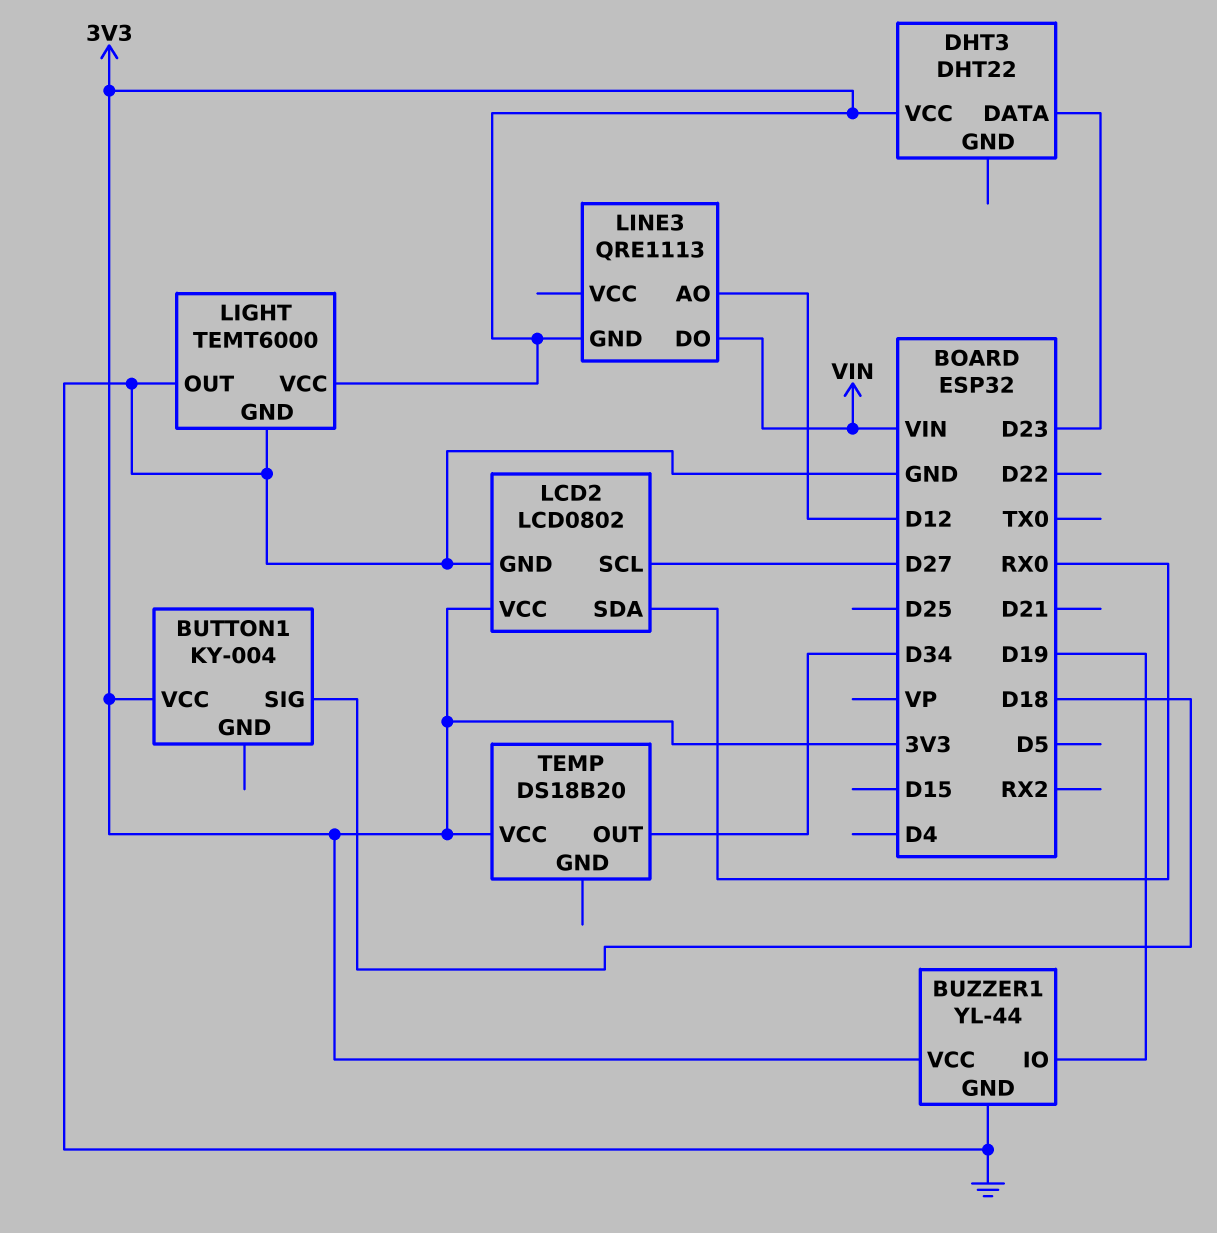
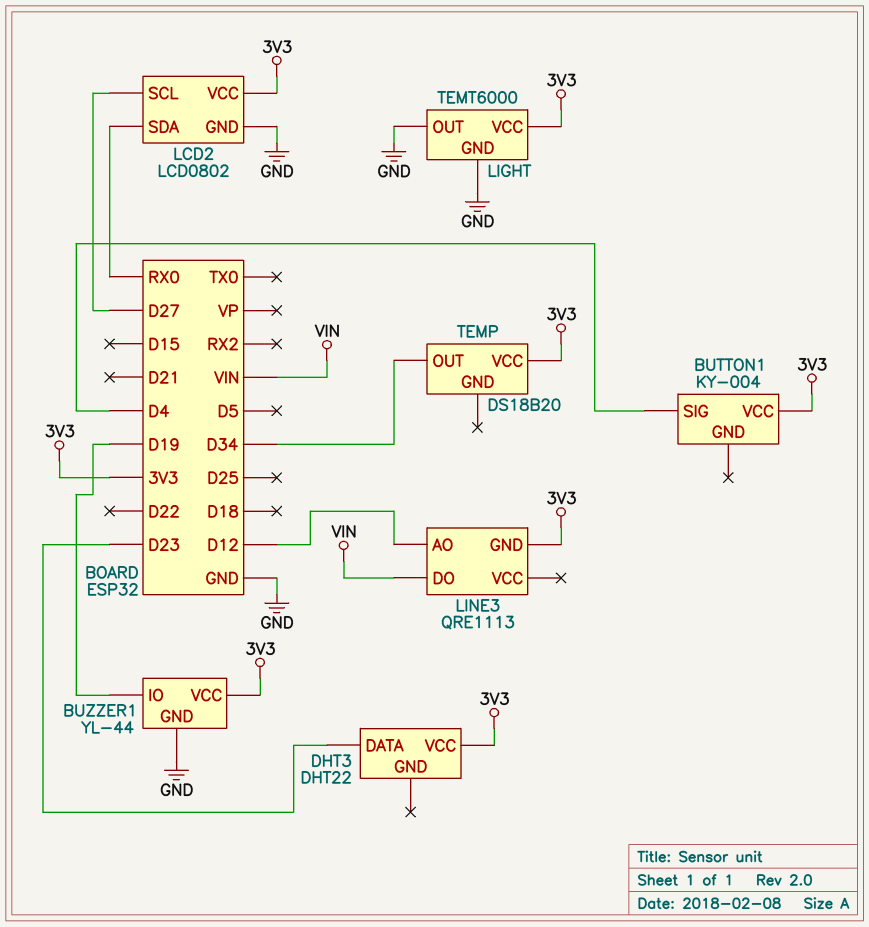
BUTTON1 pin SIG: D18 -> D4

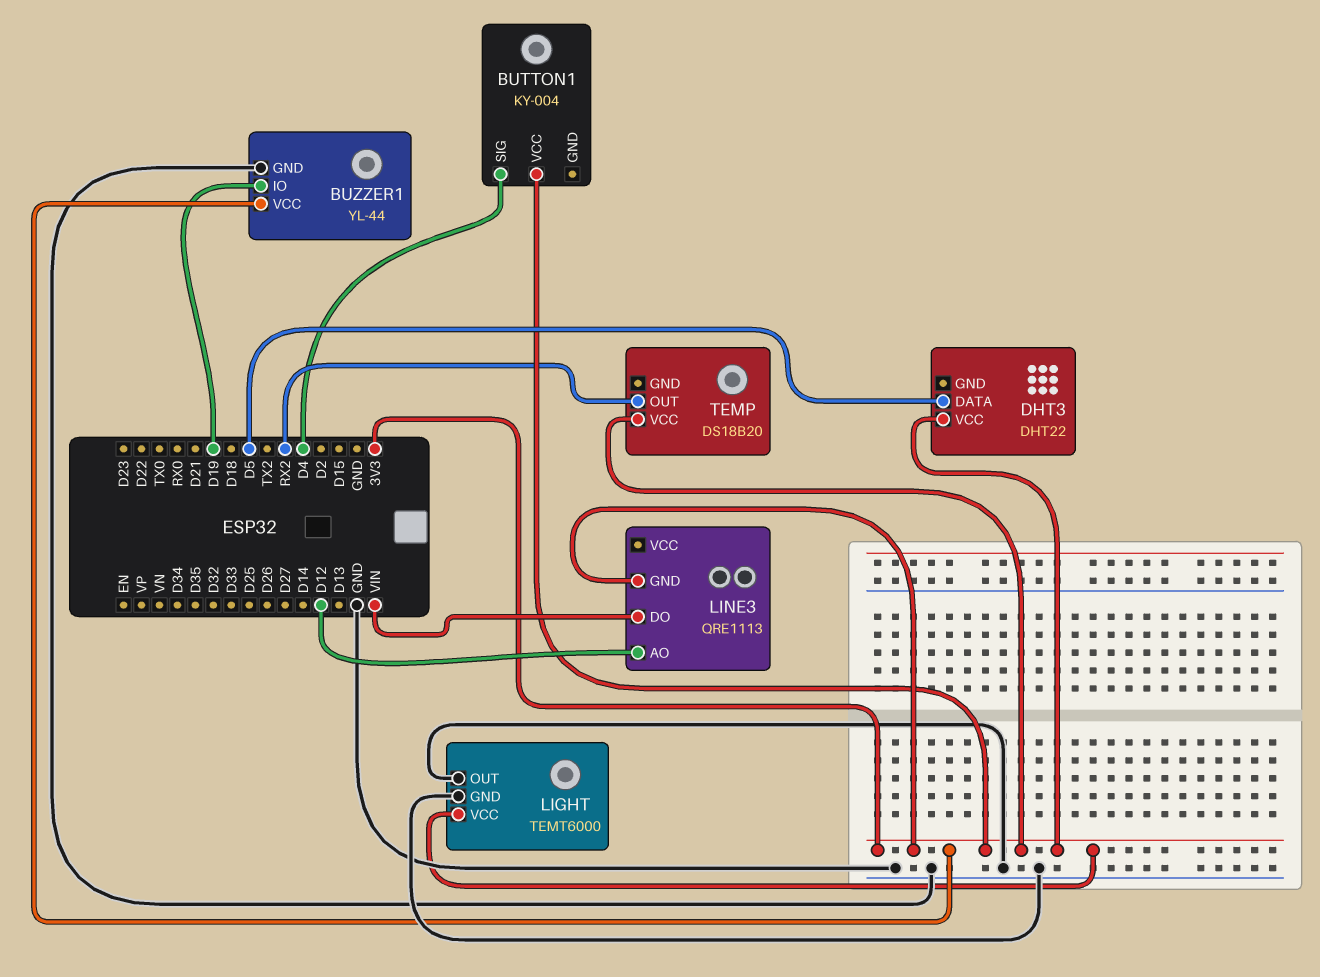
DHT3 pin DATA: D23 -> D5
LCD2: LCD0802 -> none
LCD2 pin GND: GND -> none
LCD2 pin SCL: D27 -> none
LCD2 pin SDA: RX0 -> none
LCD2 pin VCC: 3V3 -> none
TEMP pin OUT: D34 -> RX2

